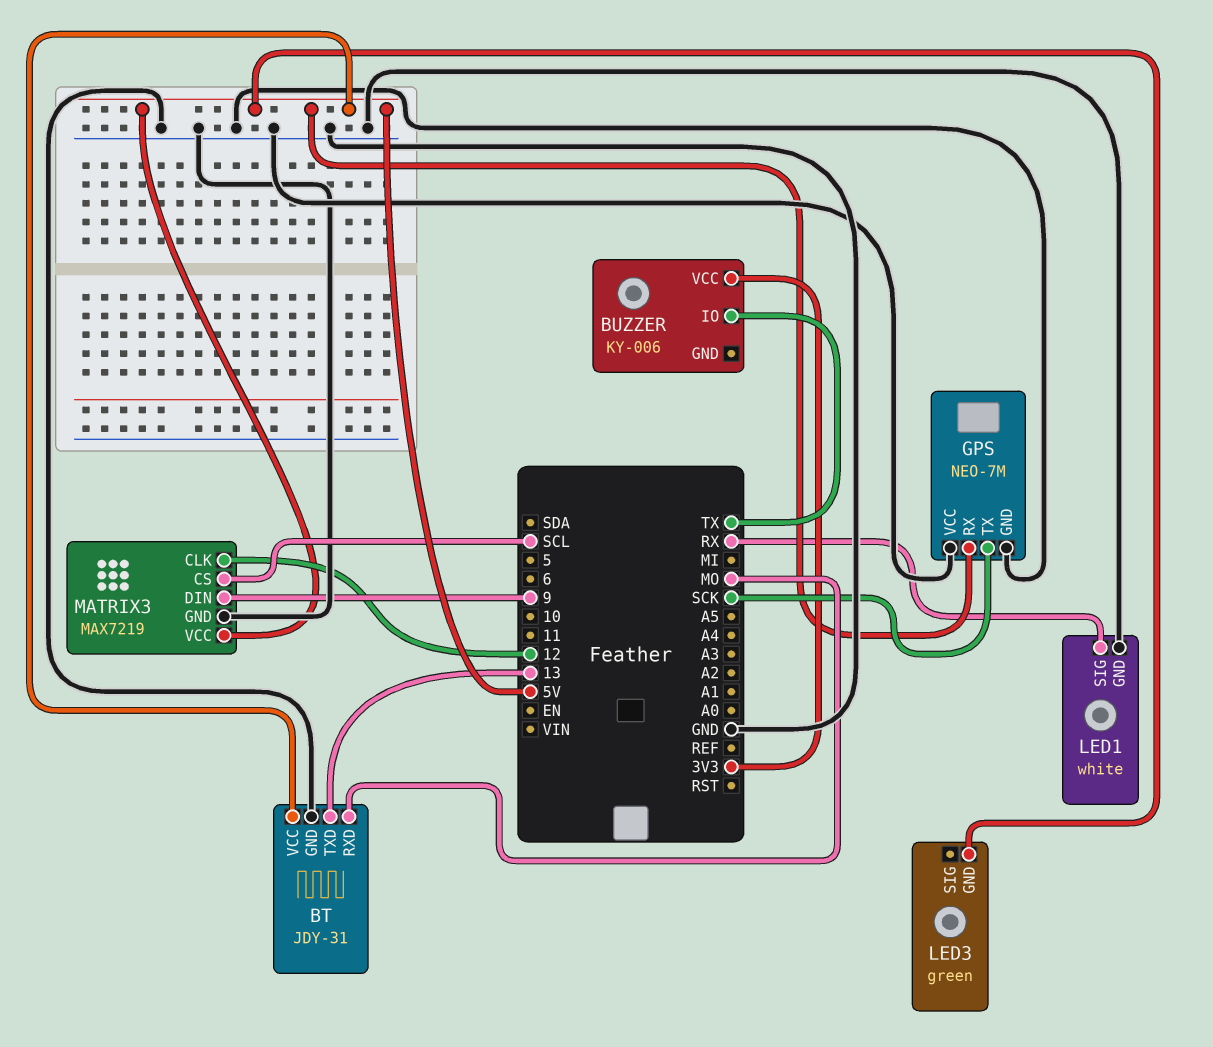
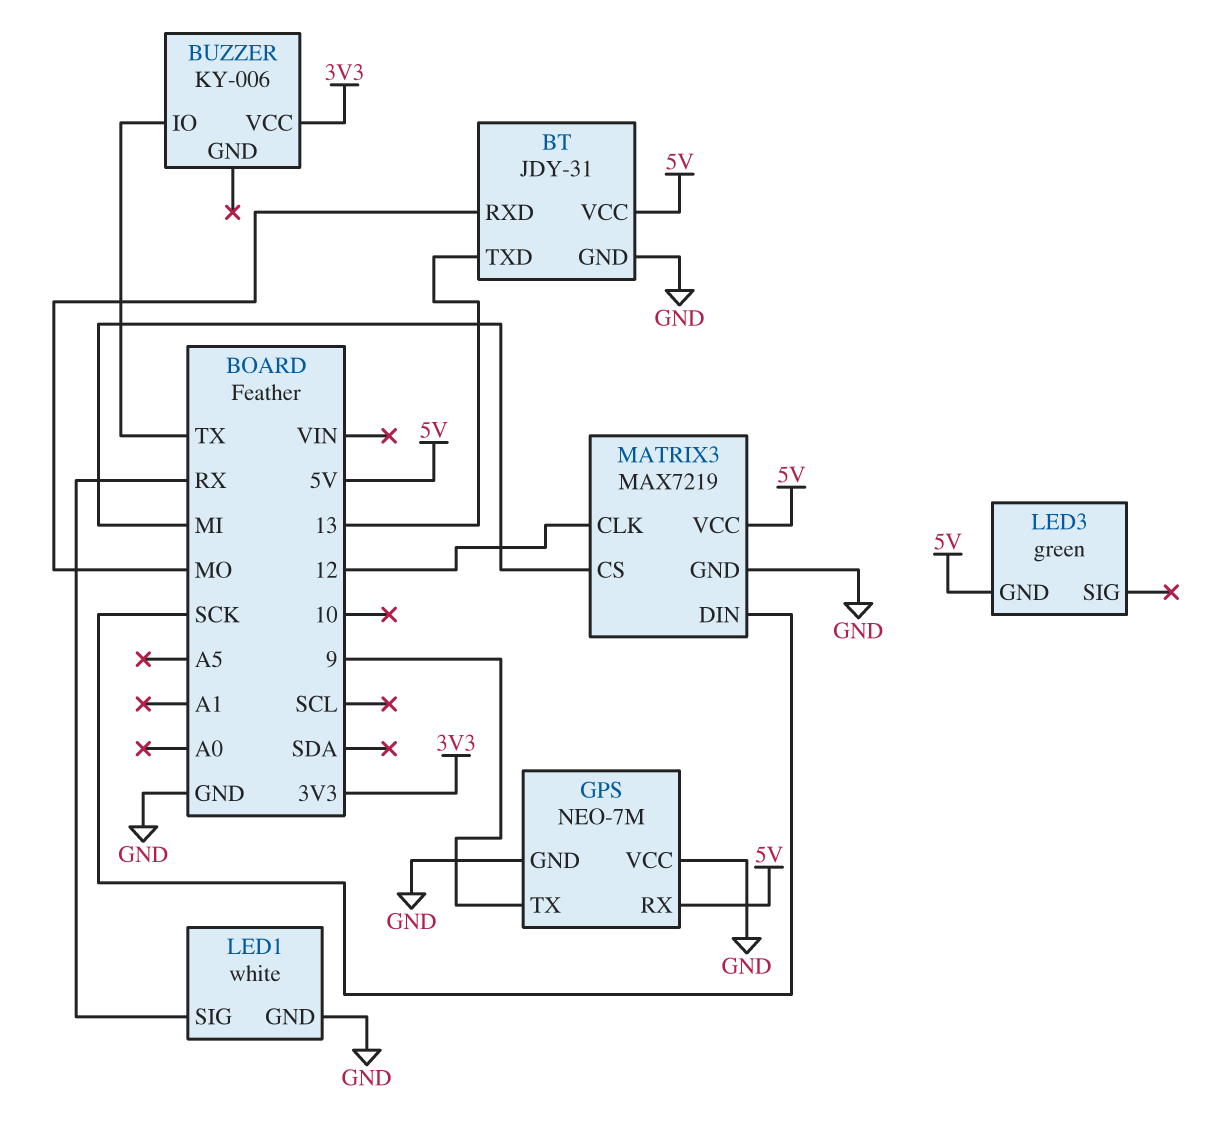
GPS pin TX: SCK -> 9
MATRIX3 pin CS: SCL -> MI
MATRIX3 pin DIN: 9 -> SCK

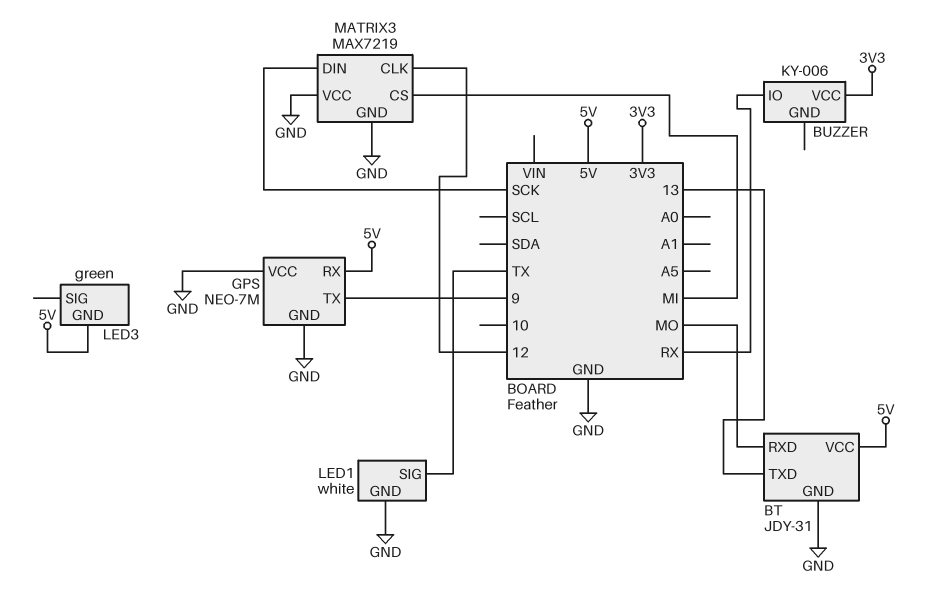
BUZZER pin IO: TX -> RX
LED1 pin SIG: RX -> TX
MATRIX3 pin VCC: 5V -> GND

